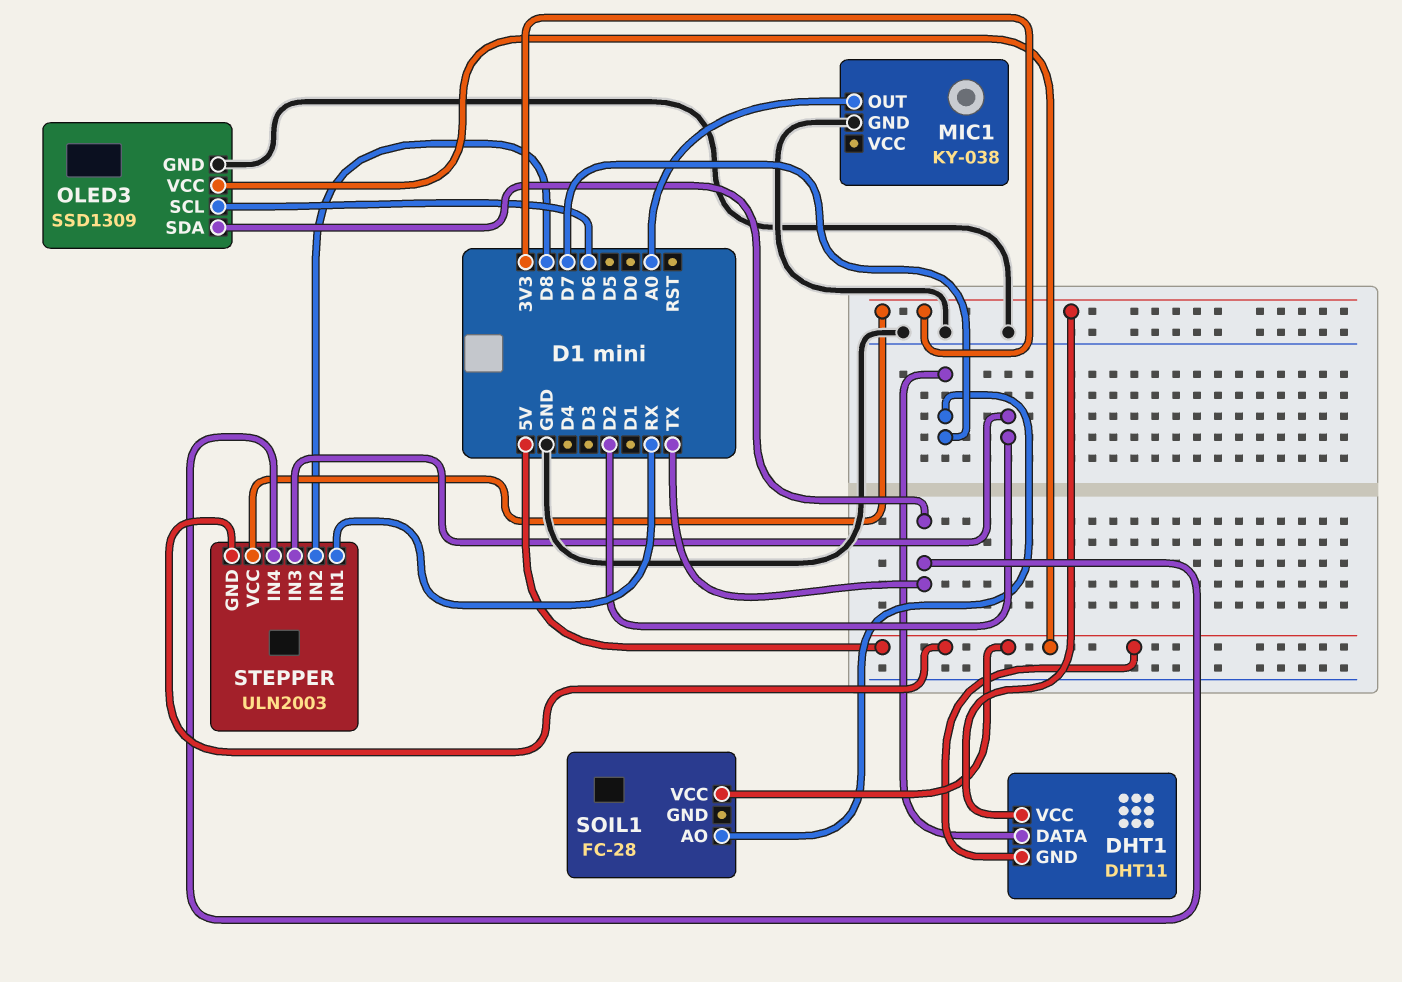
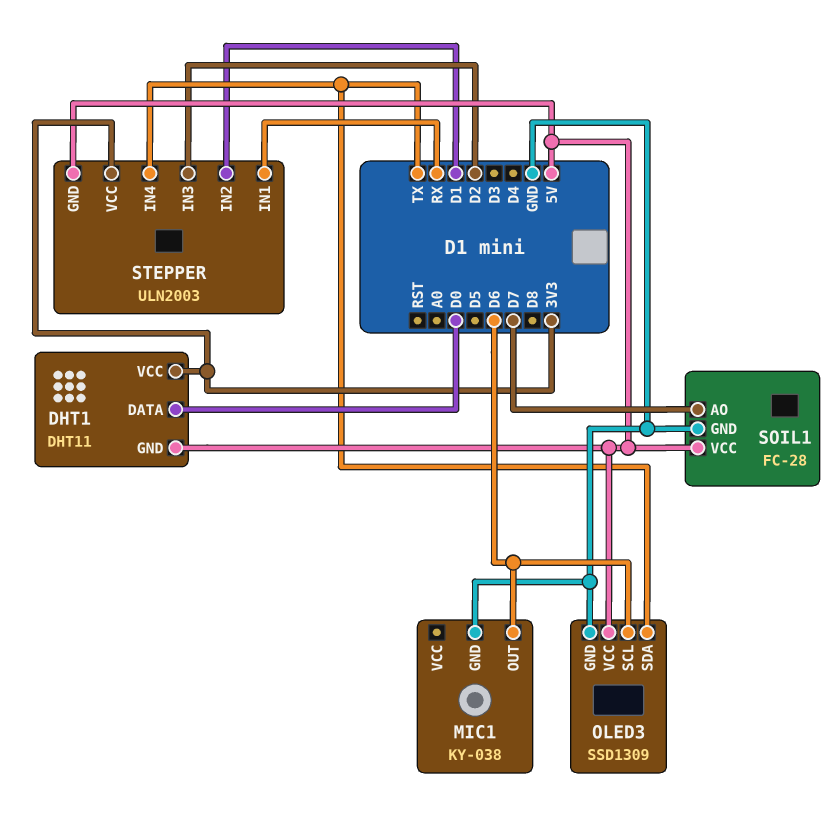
DHT1 pin DATA: D7 -> D0
MIC1 pin OUT: A0 -> D6
SOIL1 pin GND: none -> GND
STEPPER pin IN2: D8 -> D1

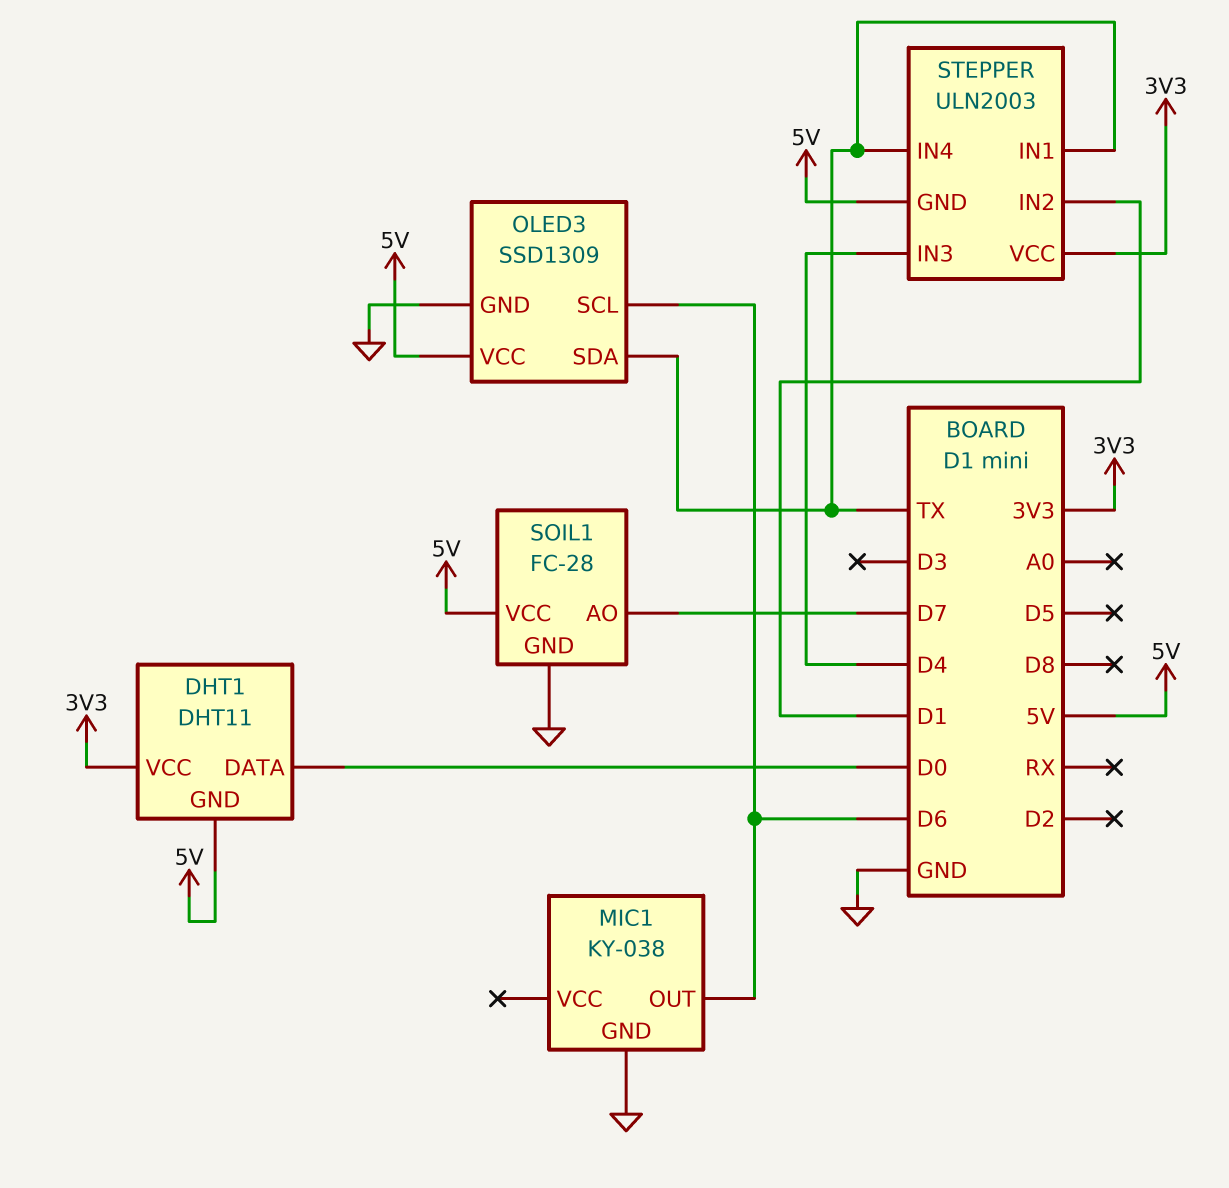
STEPPER pin IN1: RX -> TX
STEPPER pin IN3: D2 -> D4

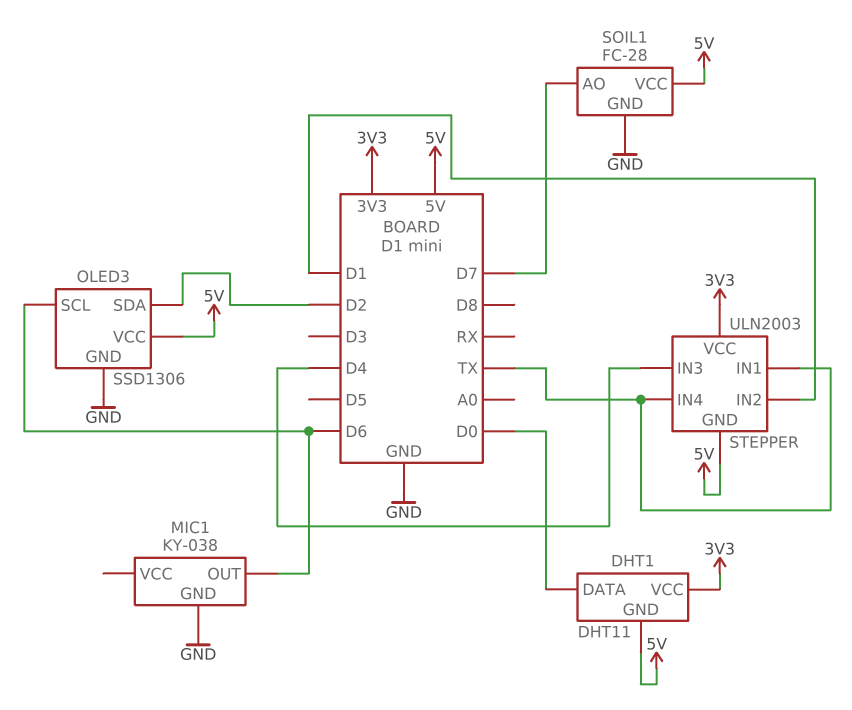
OLED3: SSD1309 -> SSD1306
OLED3 pin SDA: TX -> D2

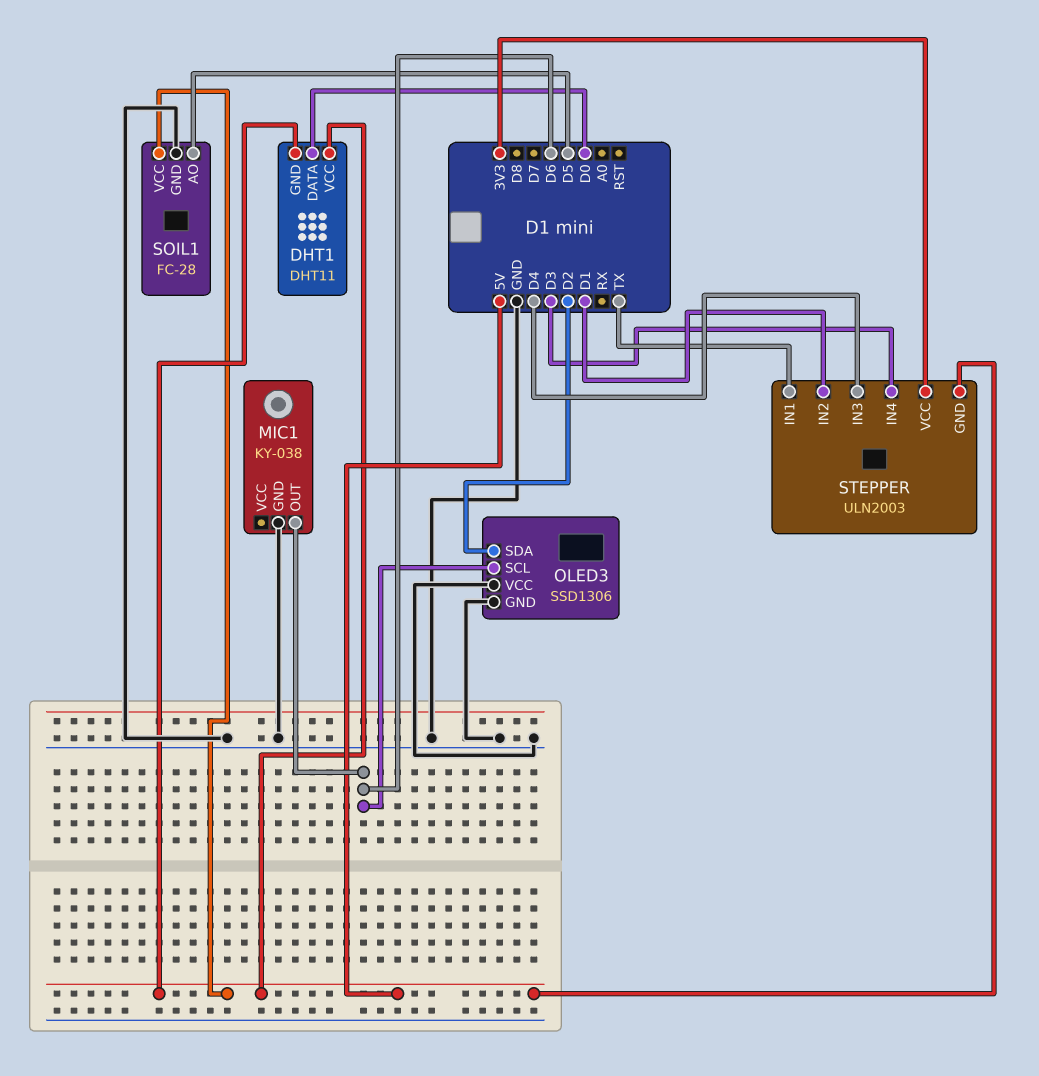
DHT1 pin VCC: 3V3 -> 5V
OLED3 pin VCC: 5V -> GND
SOIL1 pin AO: D7 -> D5
STEPPER pin IN4: TX -> D3

